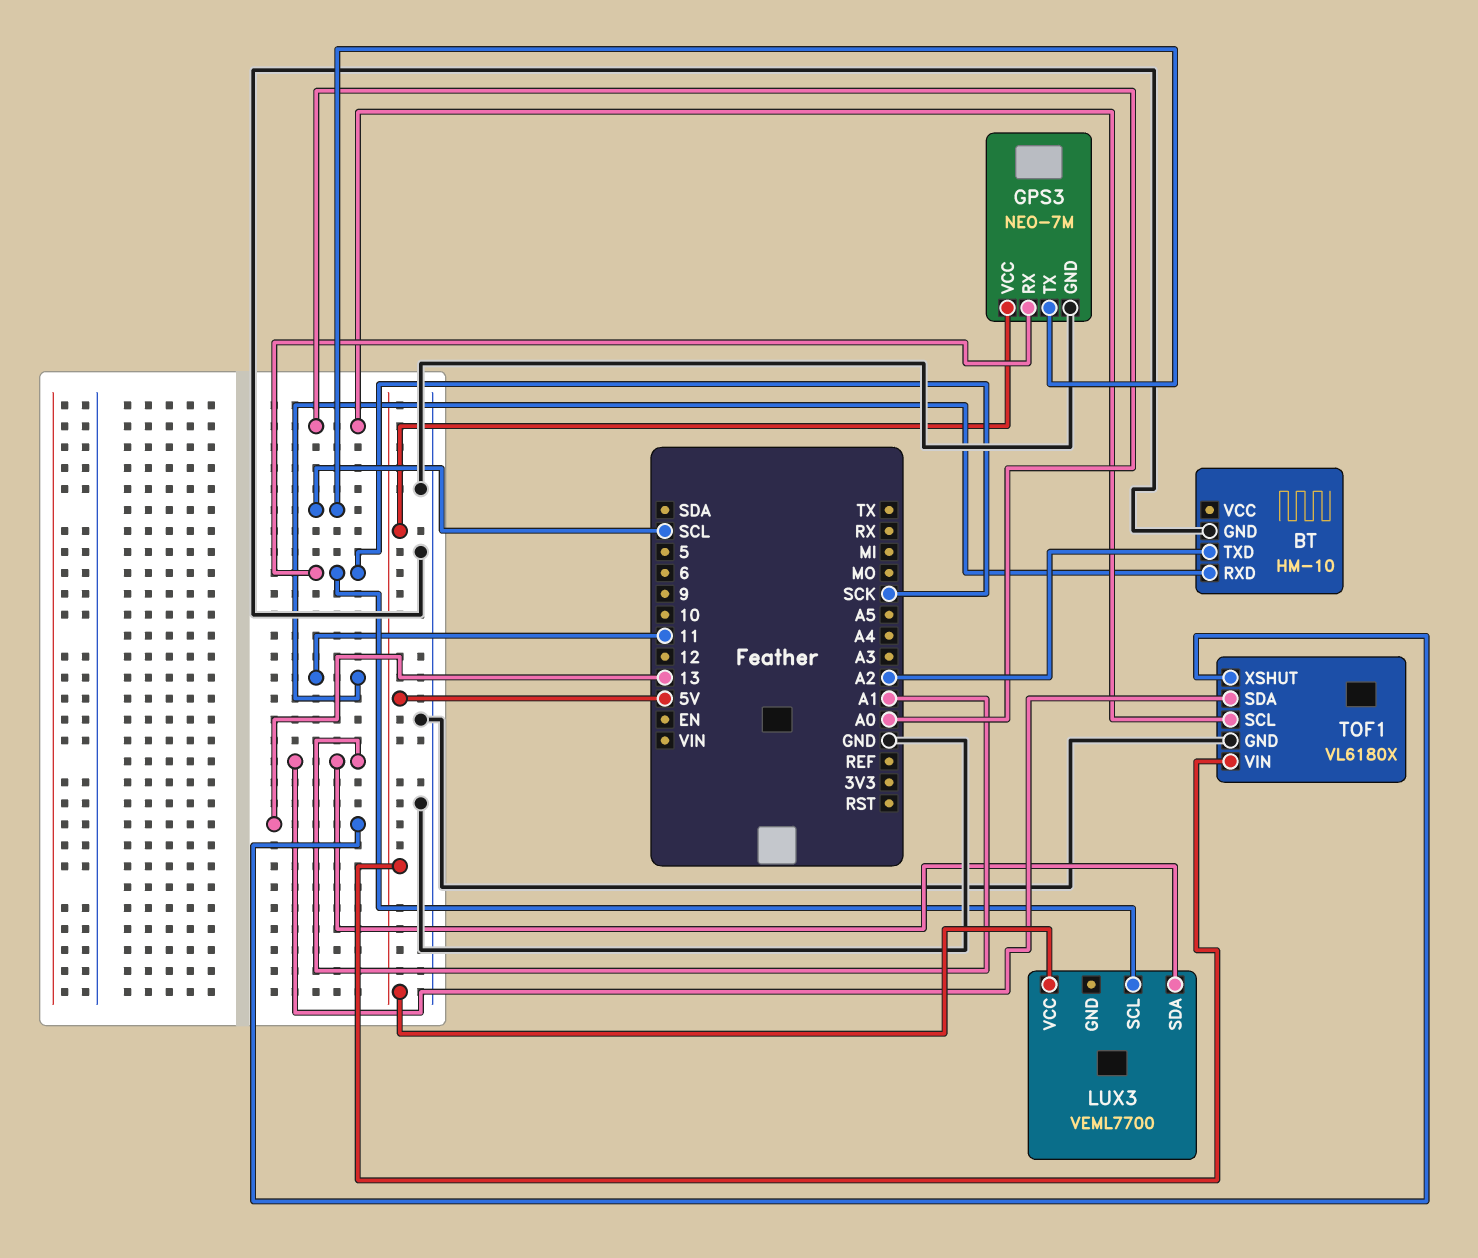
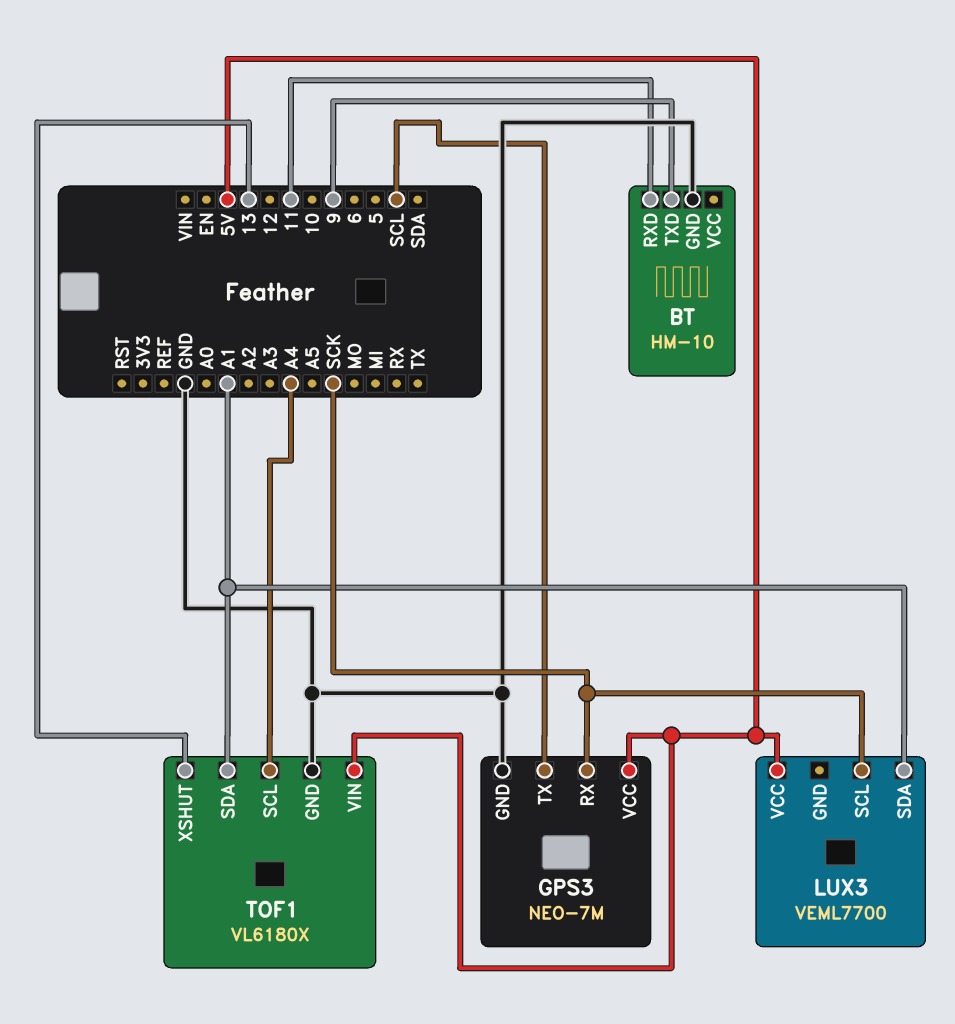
BT pin TXD: A2 -> 9
TOF1 pin SCL: A0 -> A4

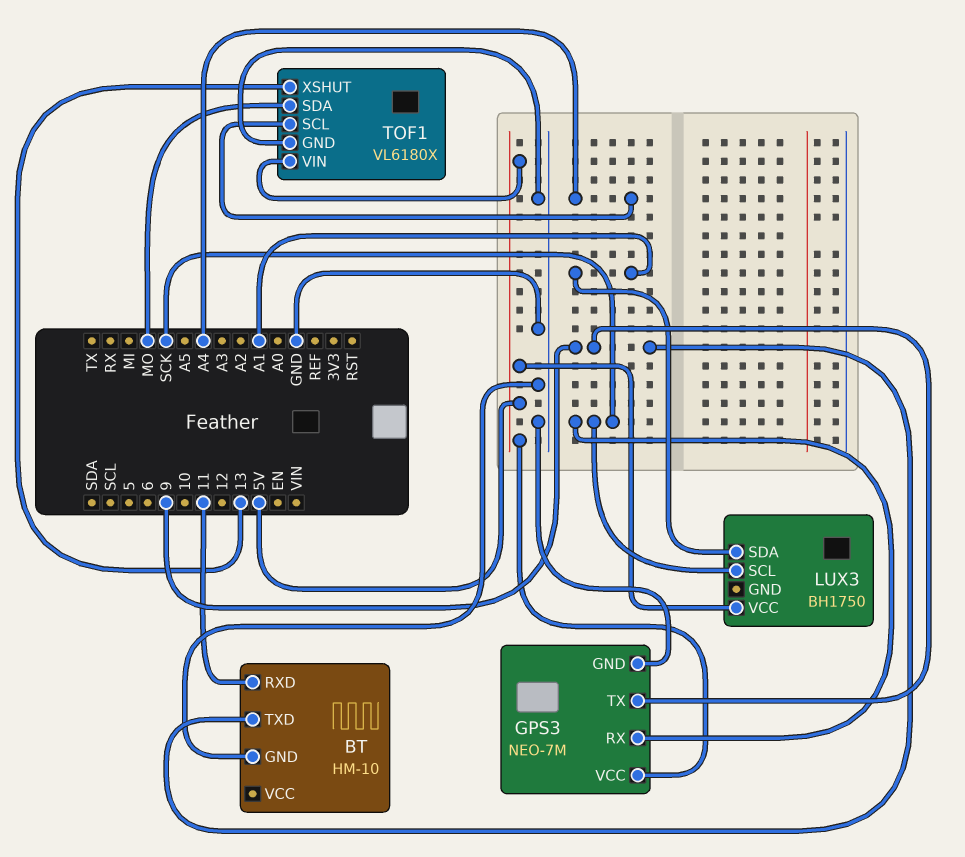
GPS3 pin TX: SCL -> 9
LUX3: VEML7700 -> BH1750
TOF1 pin SDA: A1 -> MO

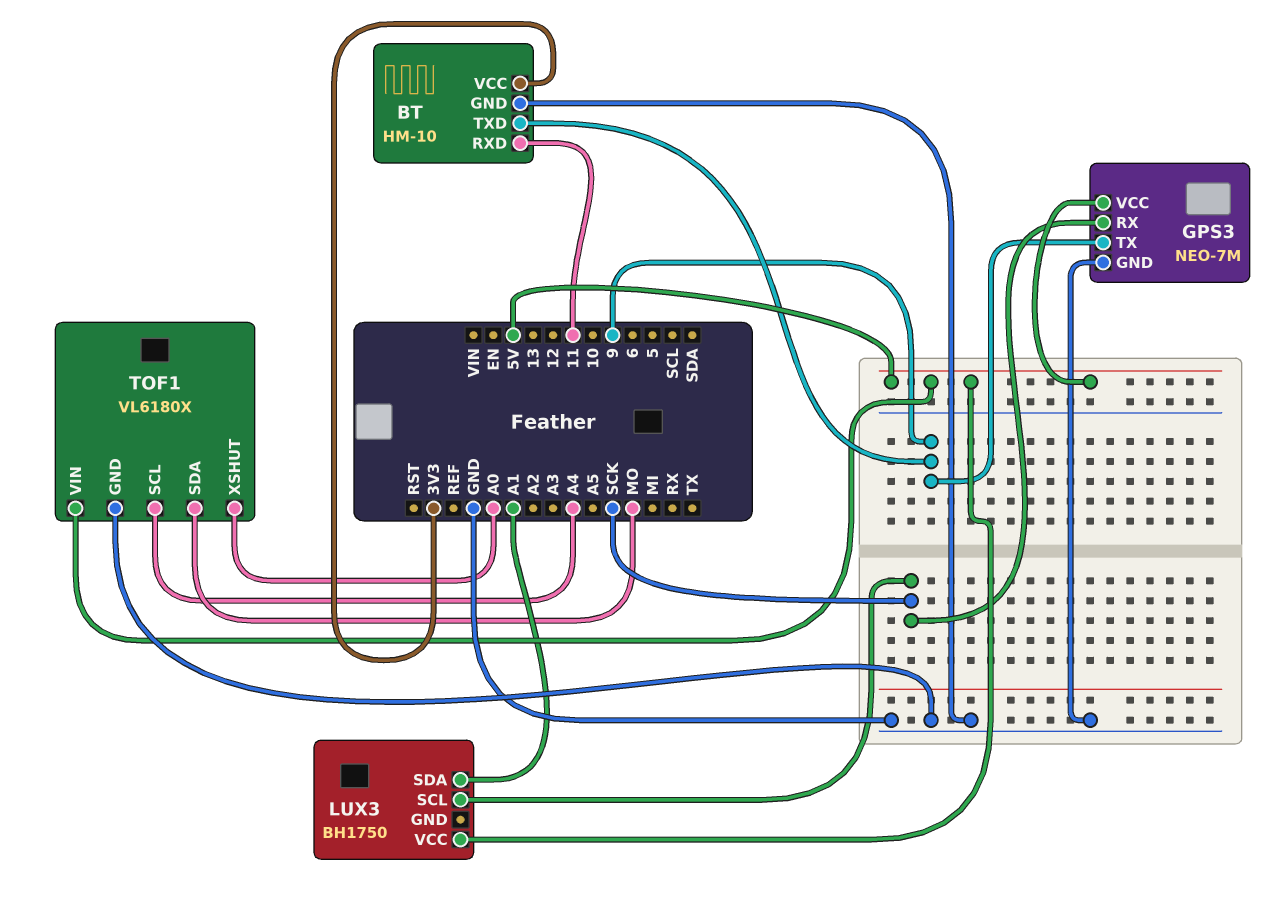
BT pin VCC: none -> 3V3
TOF1 pin XSHUT: 13 -> A0

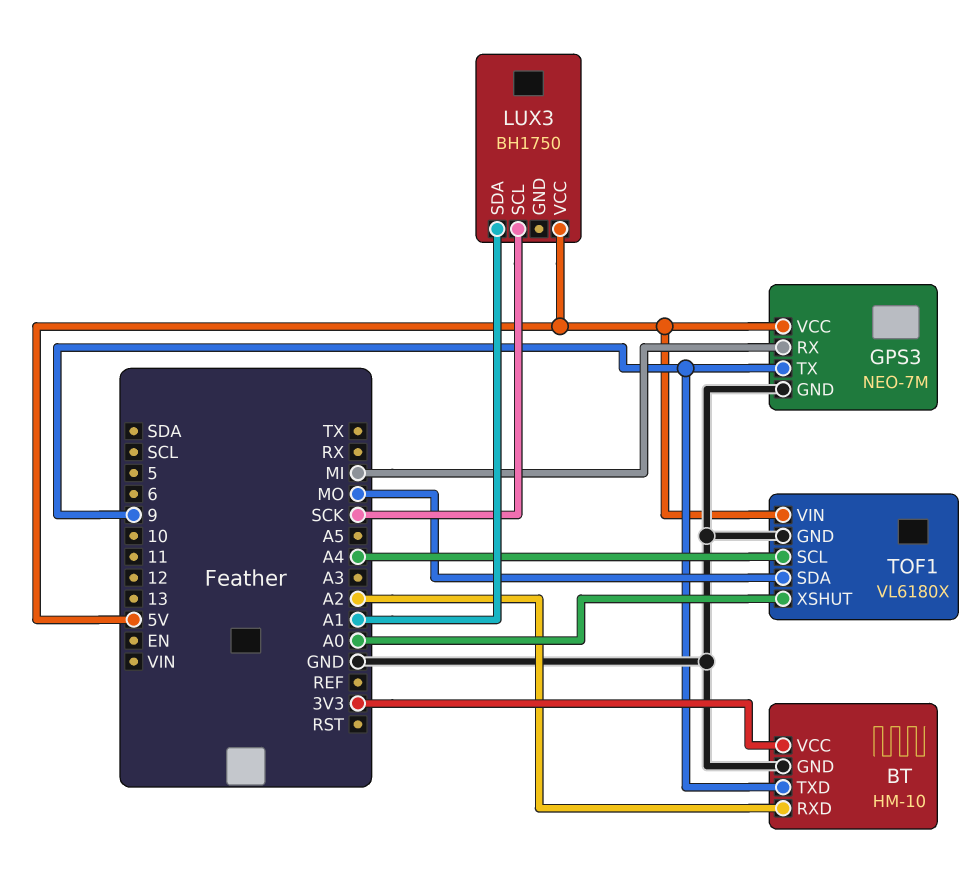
BT pin RXD: 11 -> A2
GPS3 pin RX: SCK -> MI

